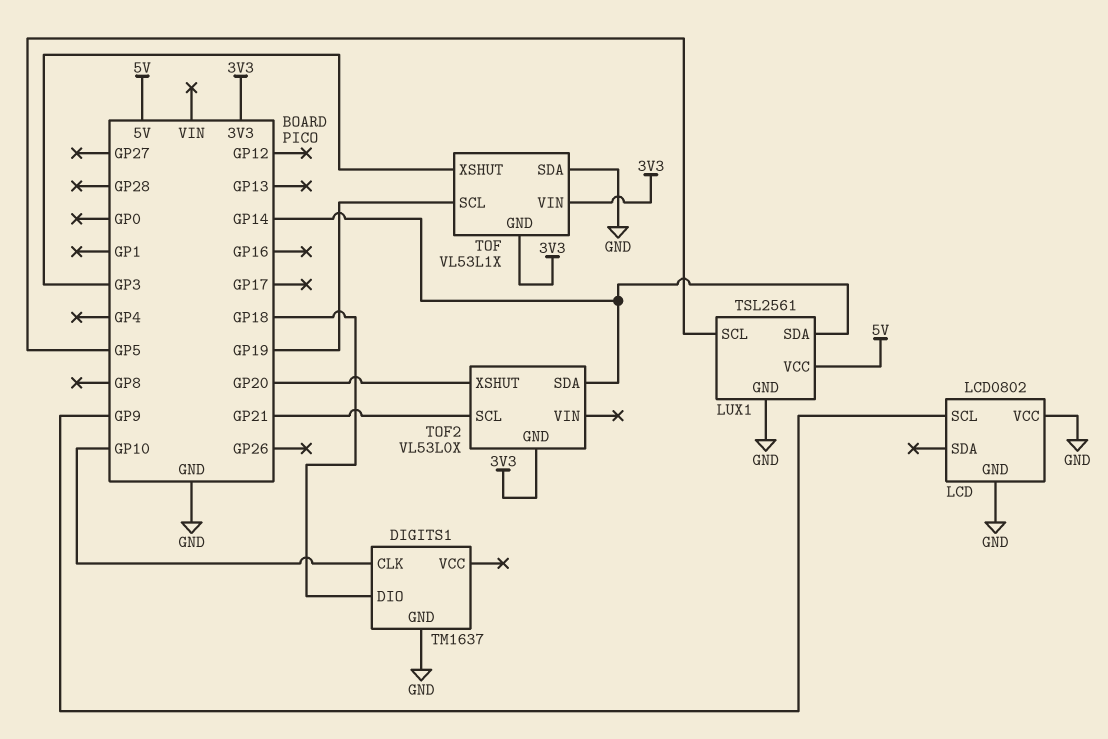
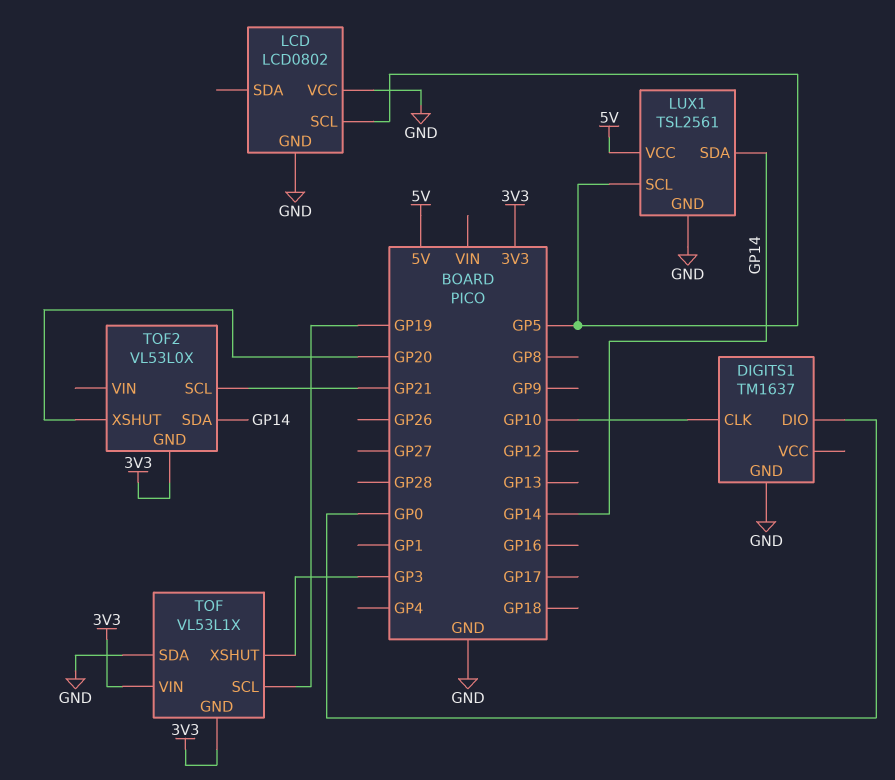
DIGITS1 pin DIO: GP18 -> GP0
LCD pin SCL: GP9 -> GP5

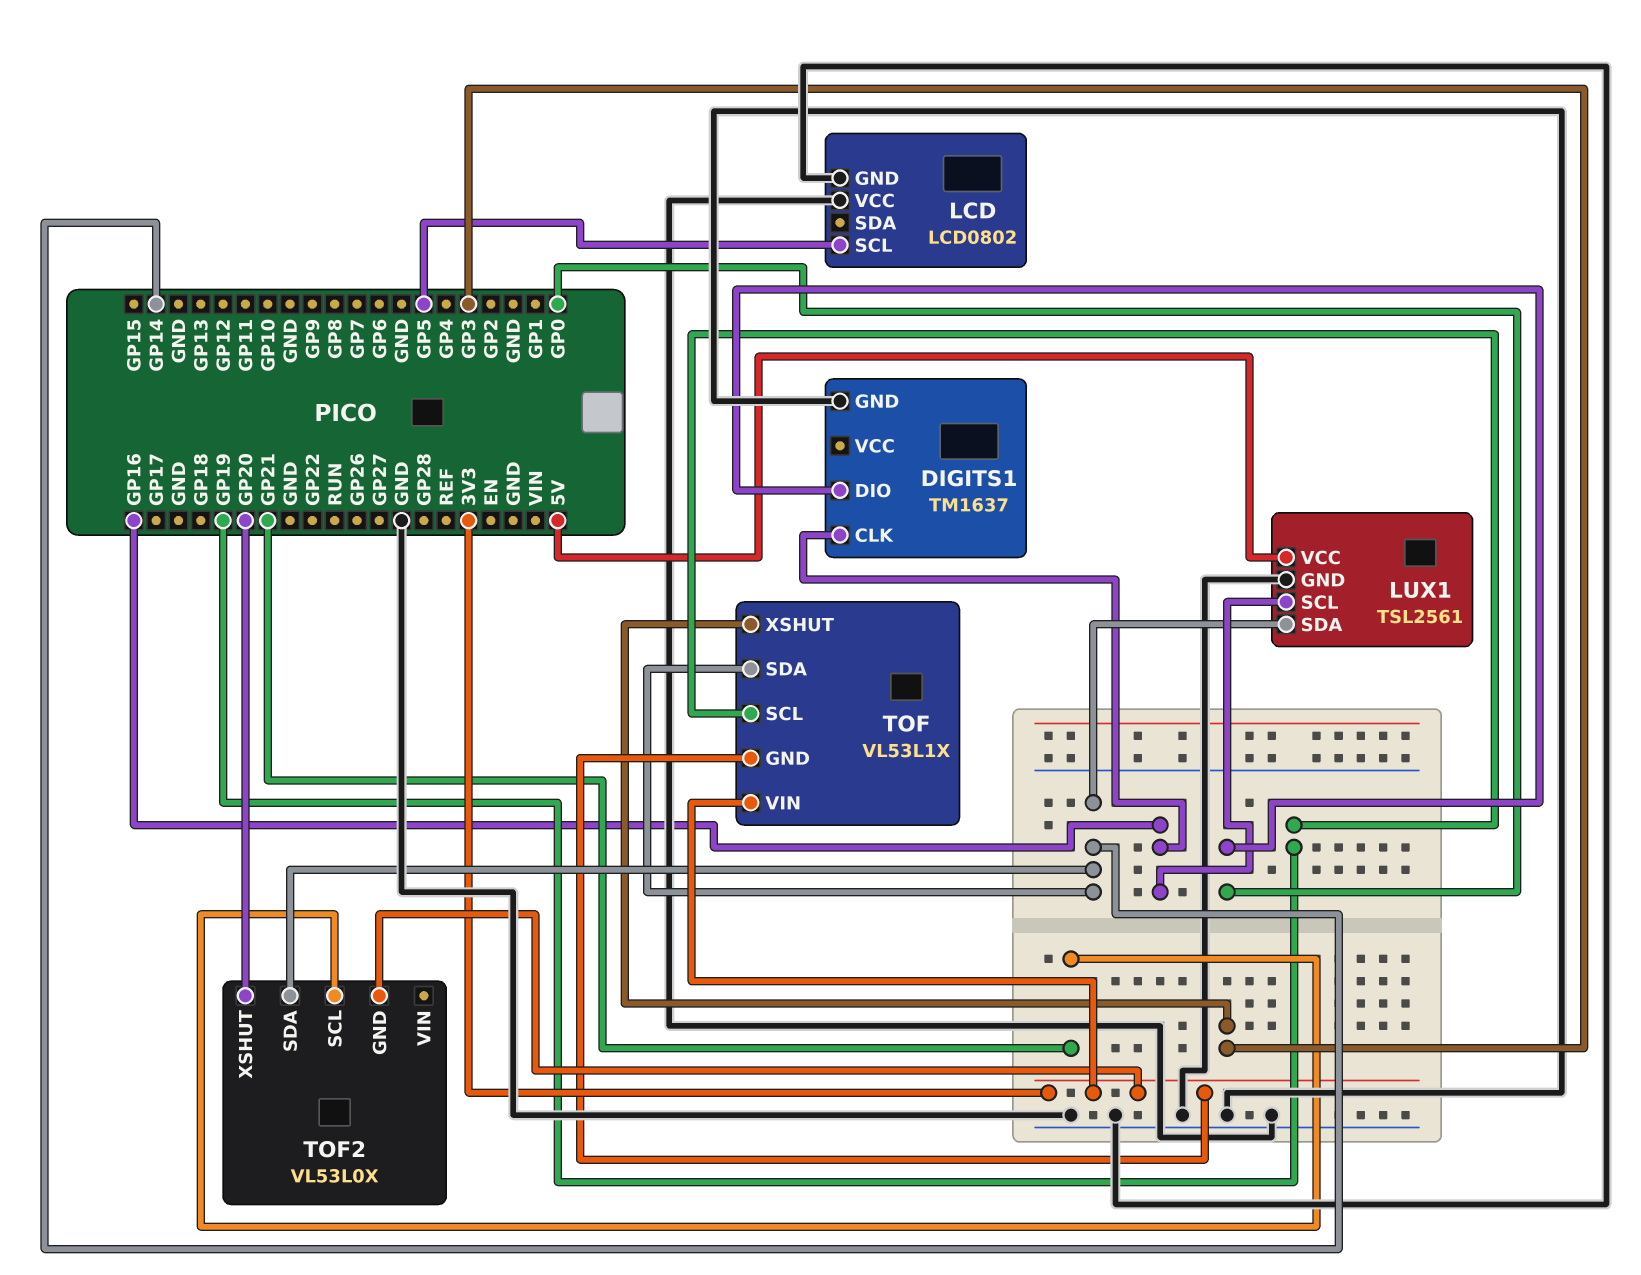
DIGITS1 pin CLK: GP10 -> GP16
LUX1 pin SCL: GP5 -> GP16
TOF pin SDA: GND -> GP14

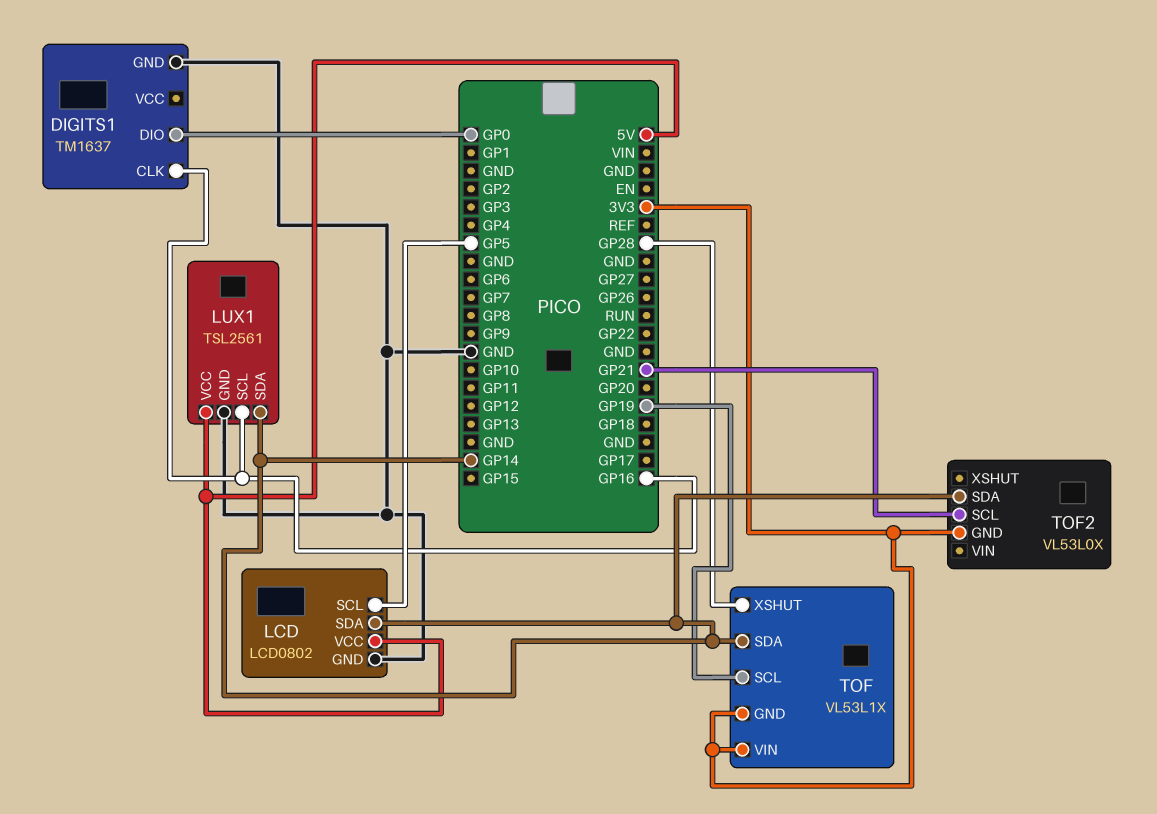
LCD pin SDA: none -> GP14
LCD pin VCC: GND -> 5V
TOF pin XSHUT: GP3 -> GP28
TOF2 pin XSHUT: GP20 -> none

